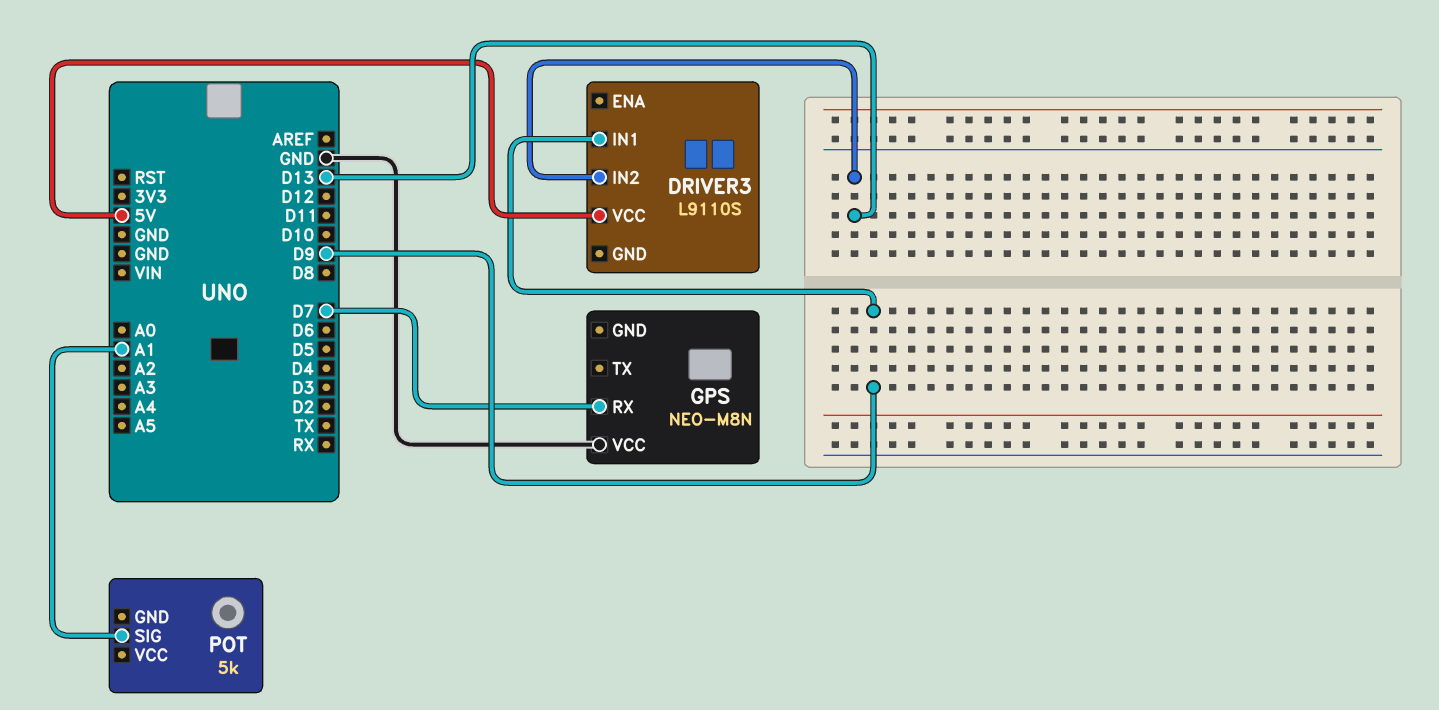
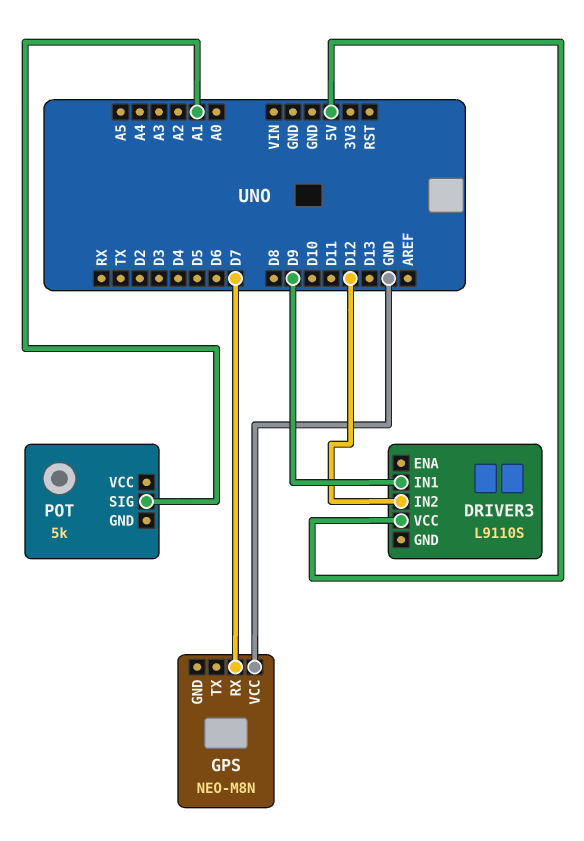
DRIVER3 pin IN2: D13 -> D12

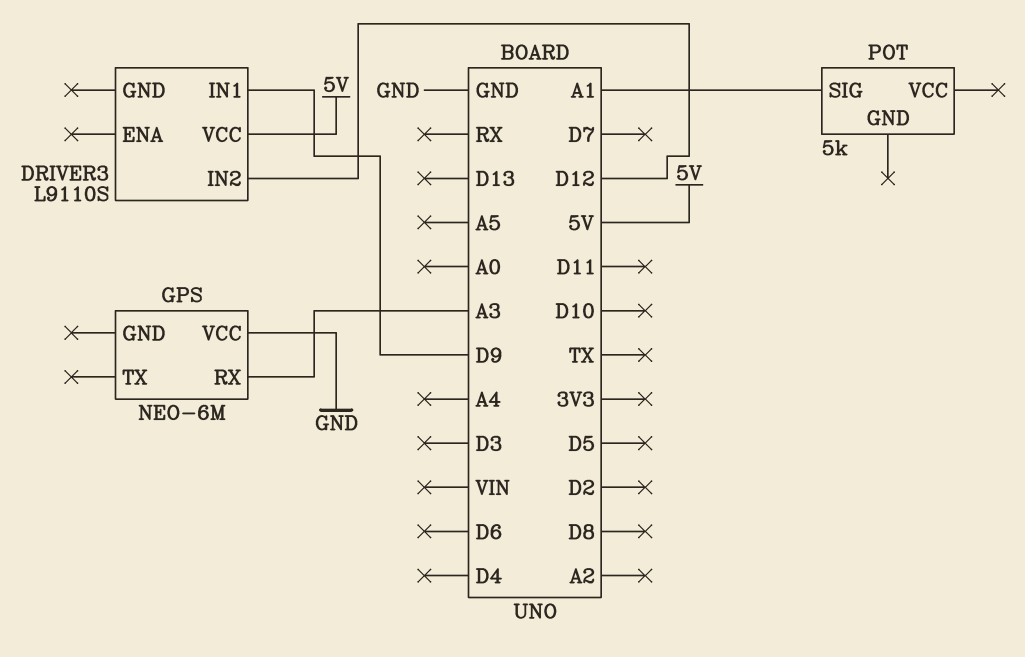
GPS: NEO-M8N -> NEO-6M
GPS pin RX: D7 -> A3

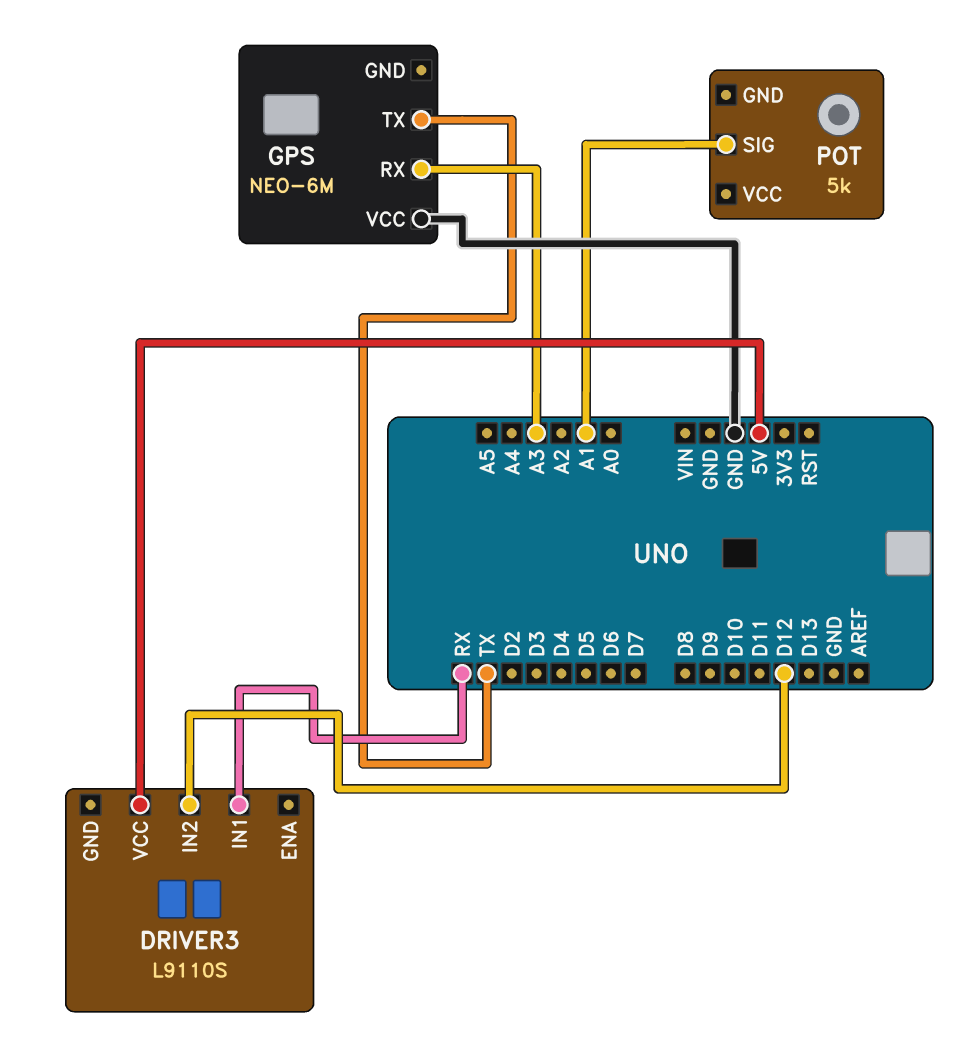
DRIVER3 pin IN1: D9 -> RX
GPS pin TX: none -> TX

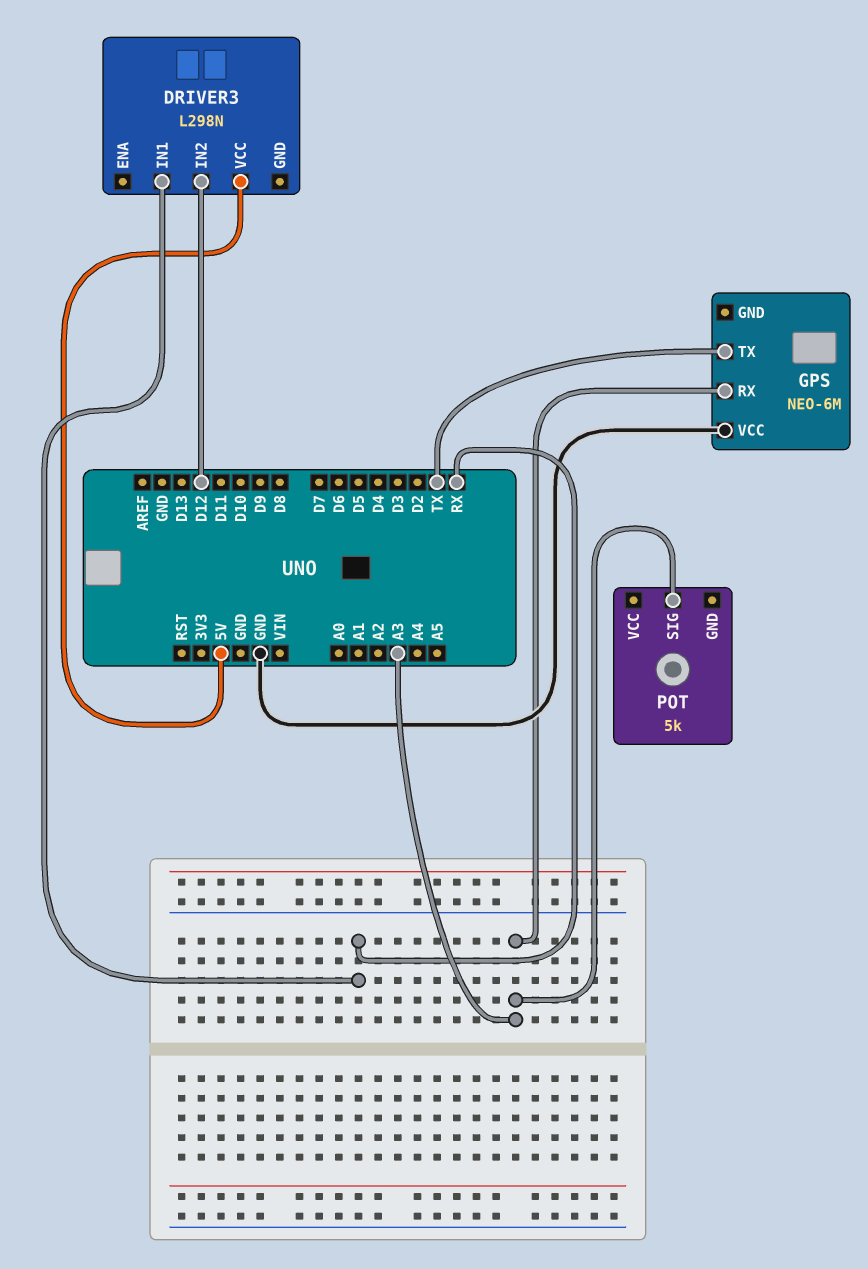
DRIVER3: L9110S -> L298N
POT pin SIG: A1 -> A3

